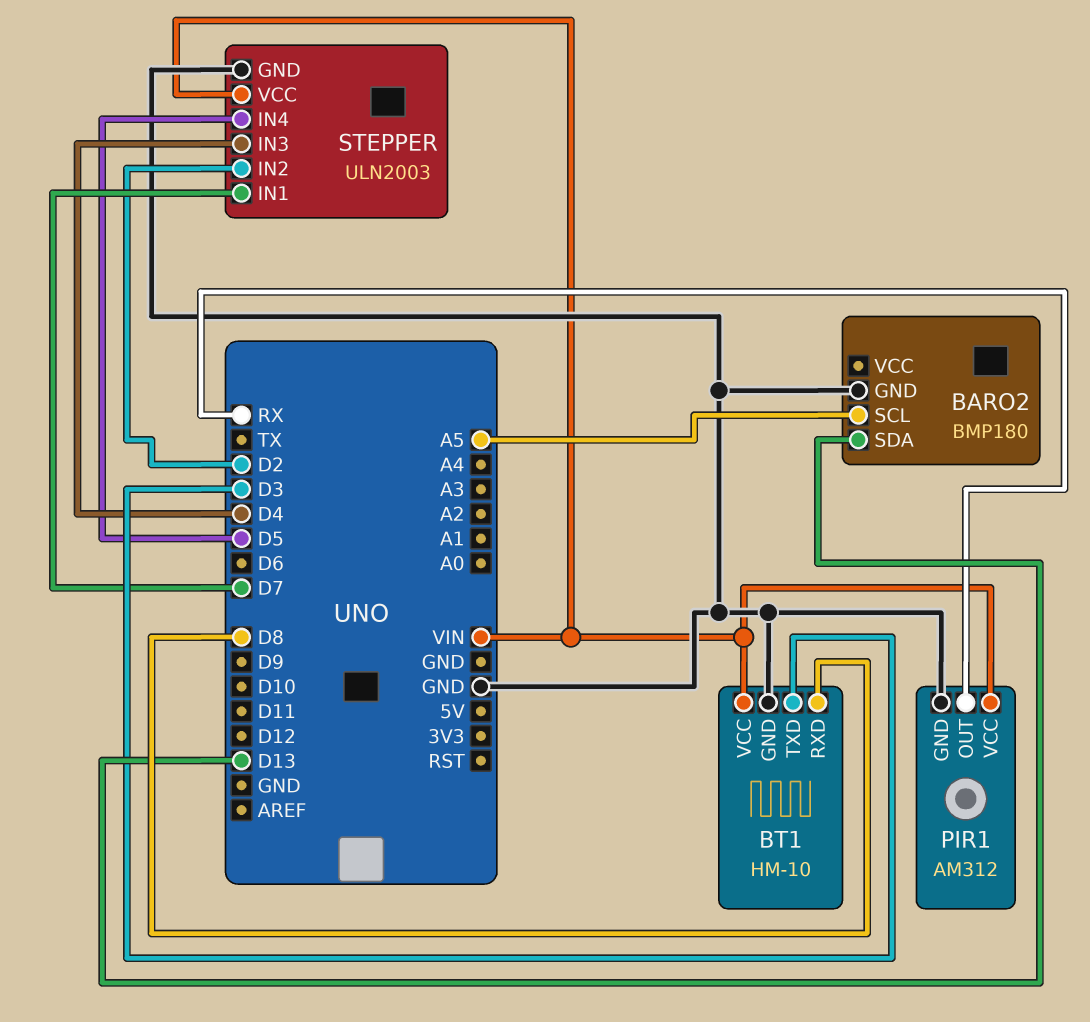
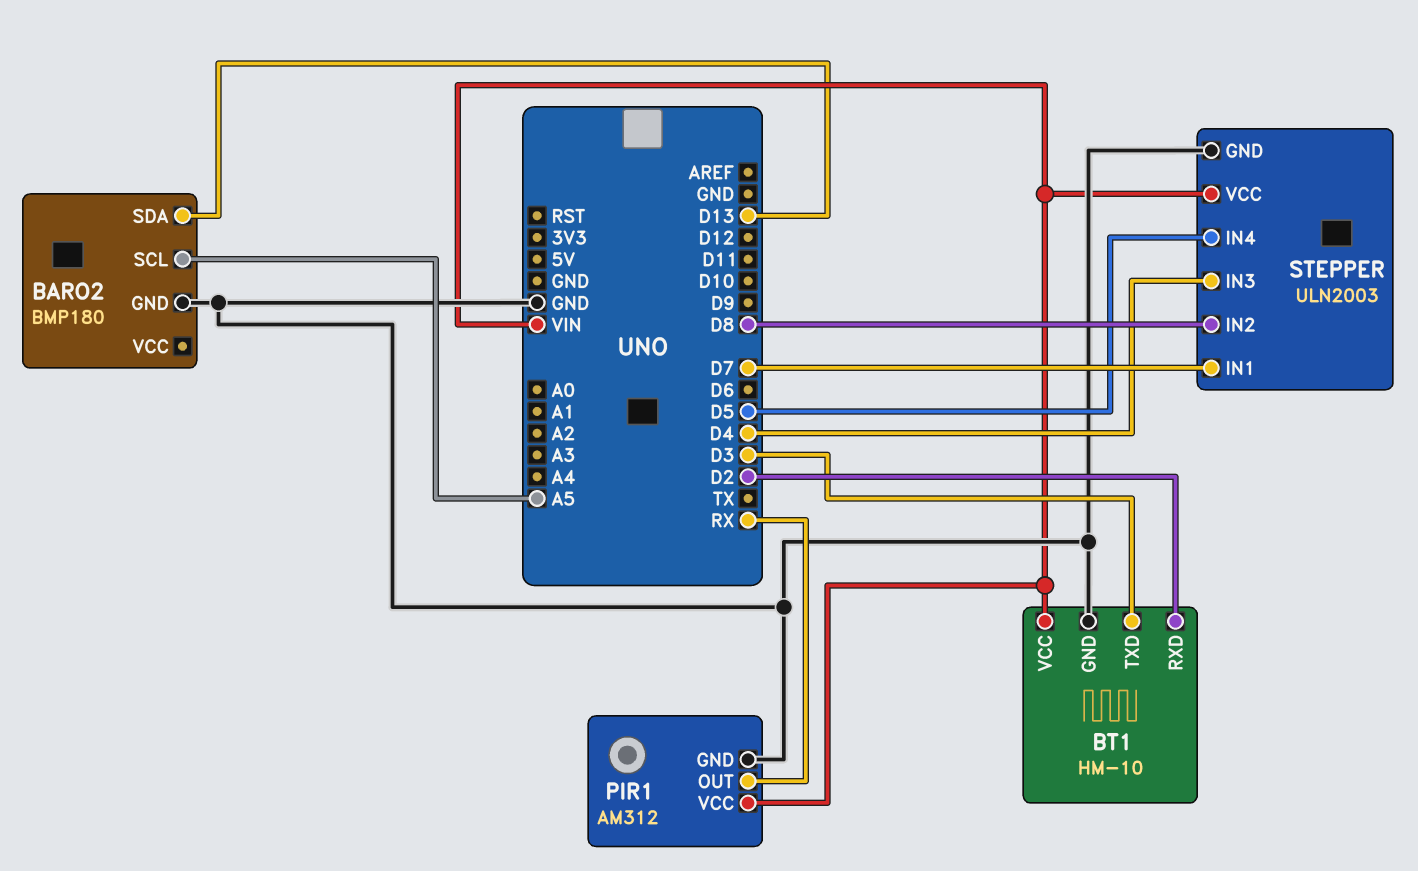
BT1 pin RXD: D8 -> D2
STEPPER pin IN2: D2 -> D8

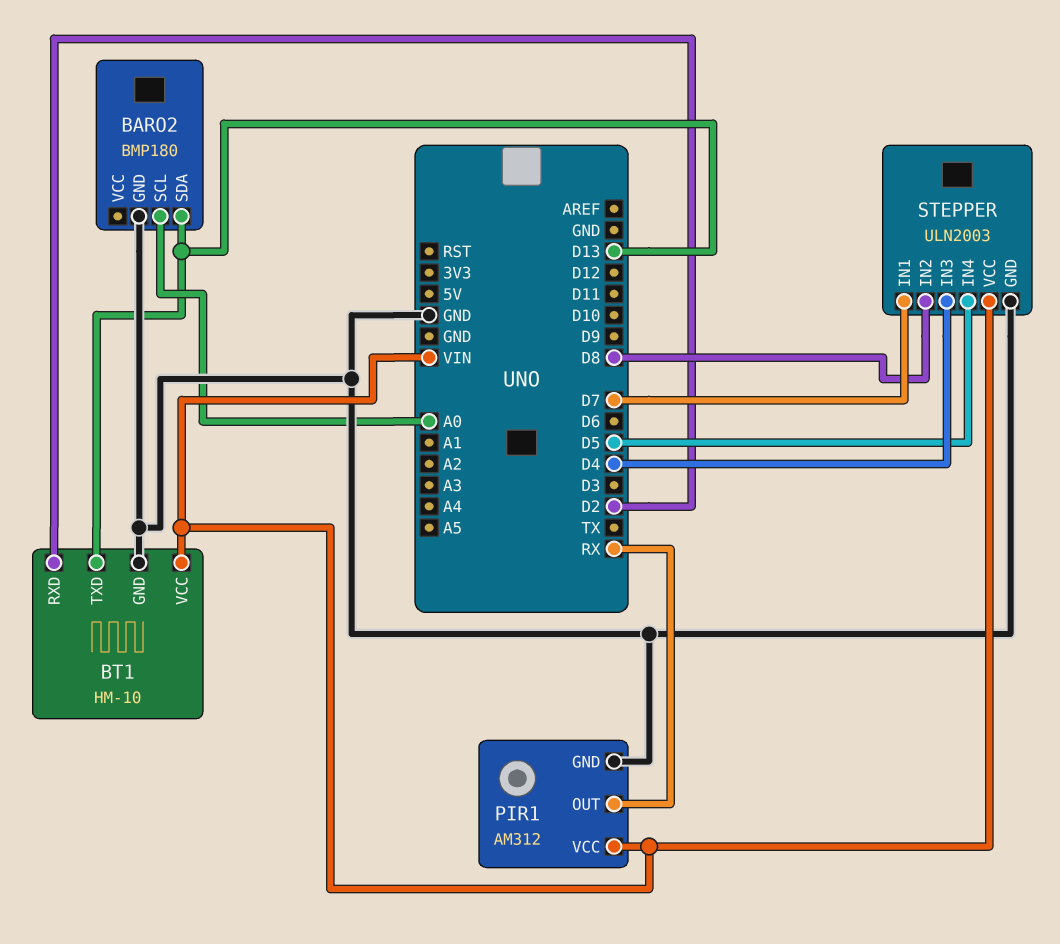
BARO2 pin SCL: A5 -> A0
BT1 pin TXD: D3 -> D13

